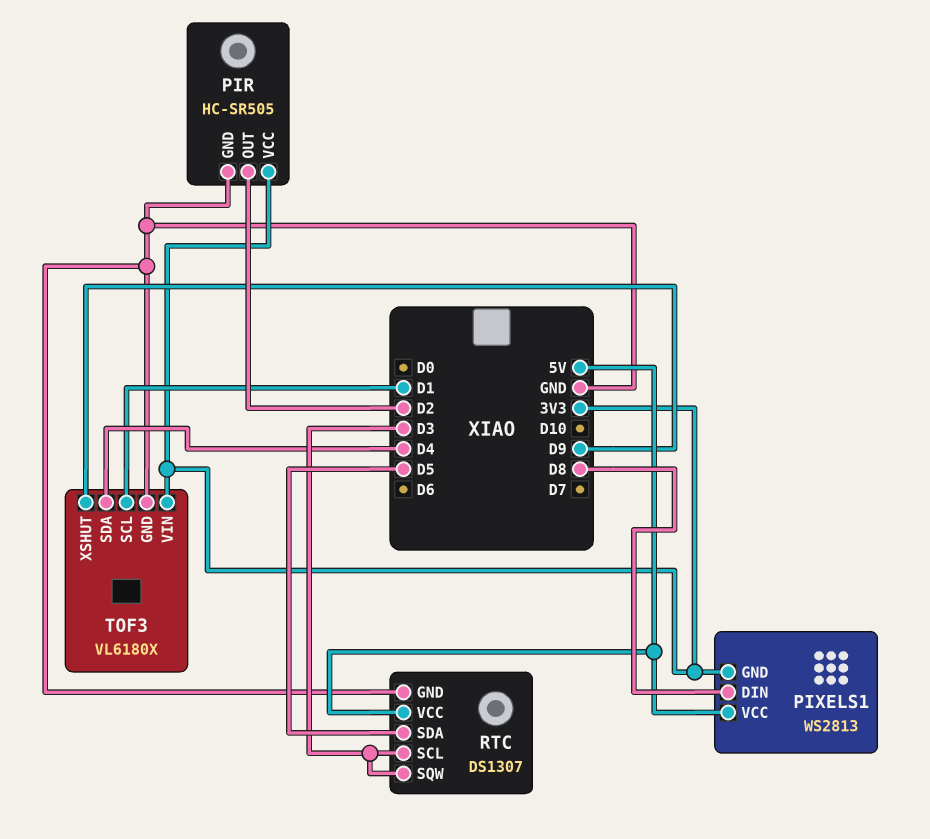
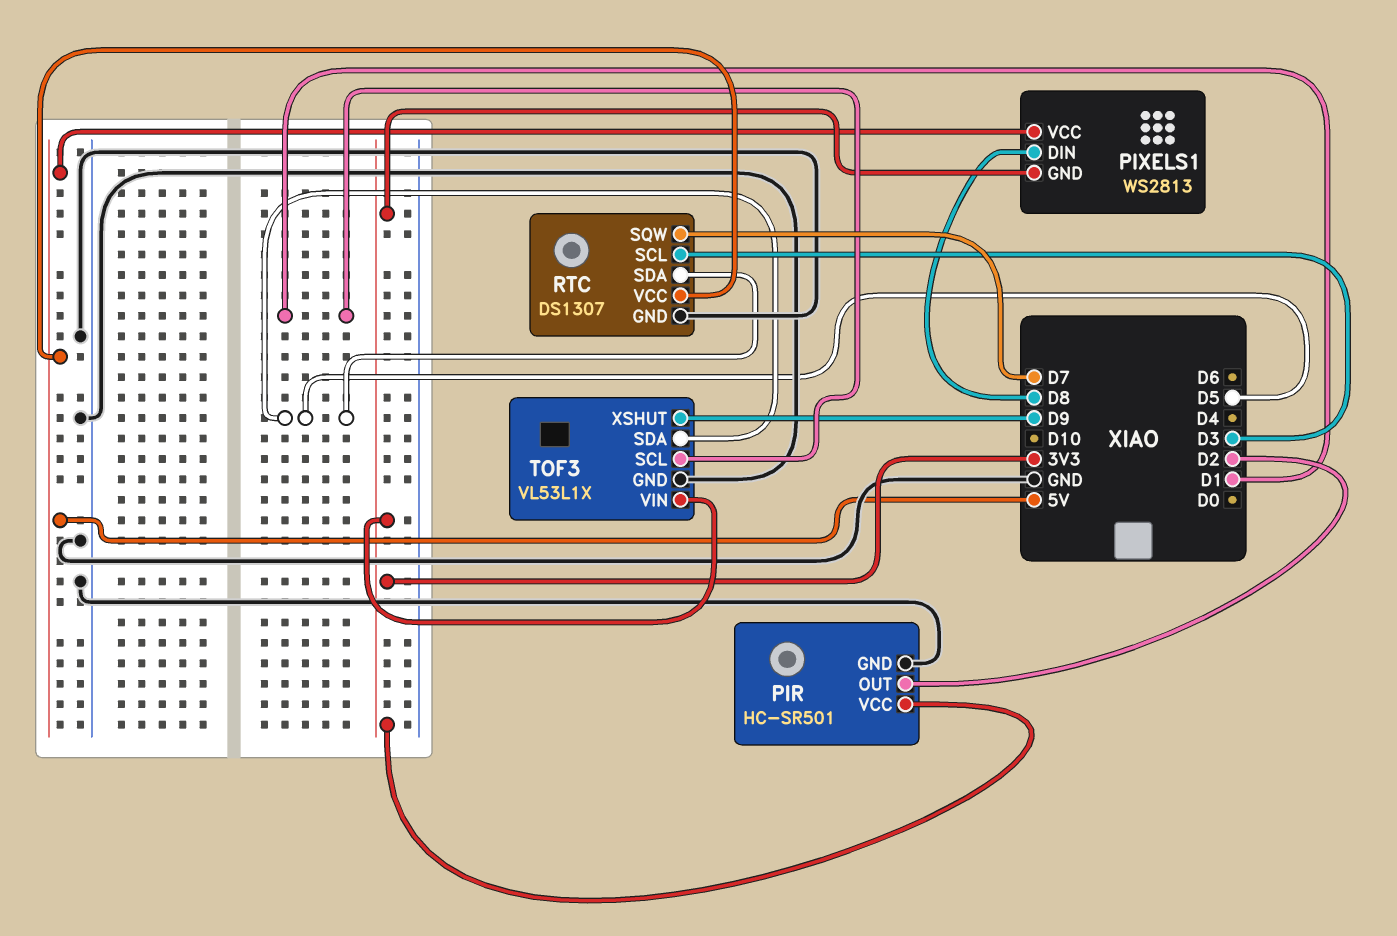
PIR: HC-SR505 -> HC-SR501
RTC pin SQW: D3 -> D7
TOF3: VL6180X -> VL53L1X
TOF3 pin SDA: D4 -> D5

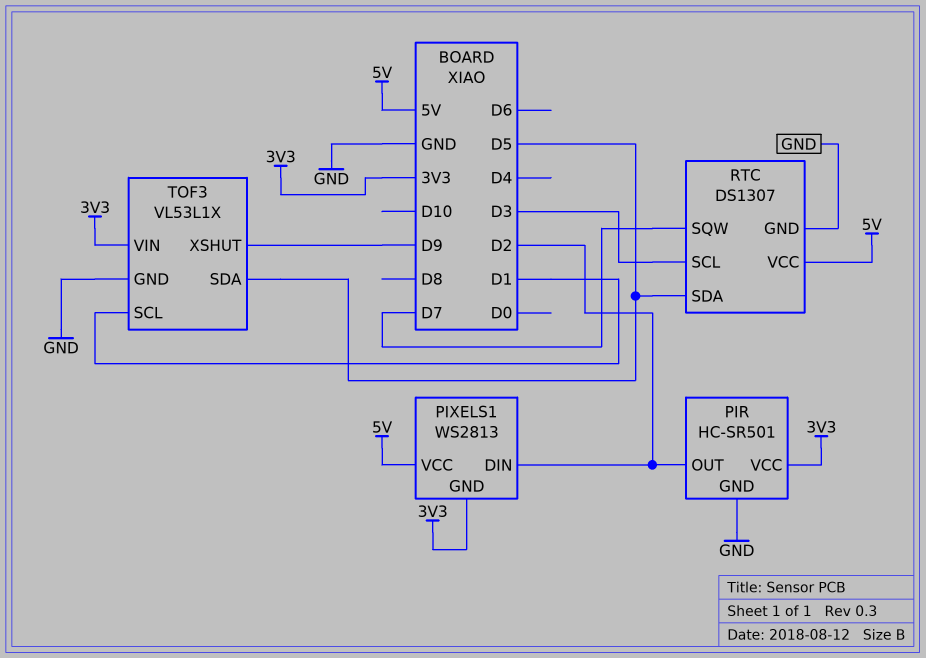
PIXELS1 pin DIN: D8 -> D2

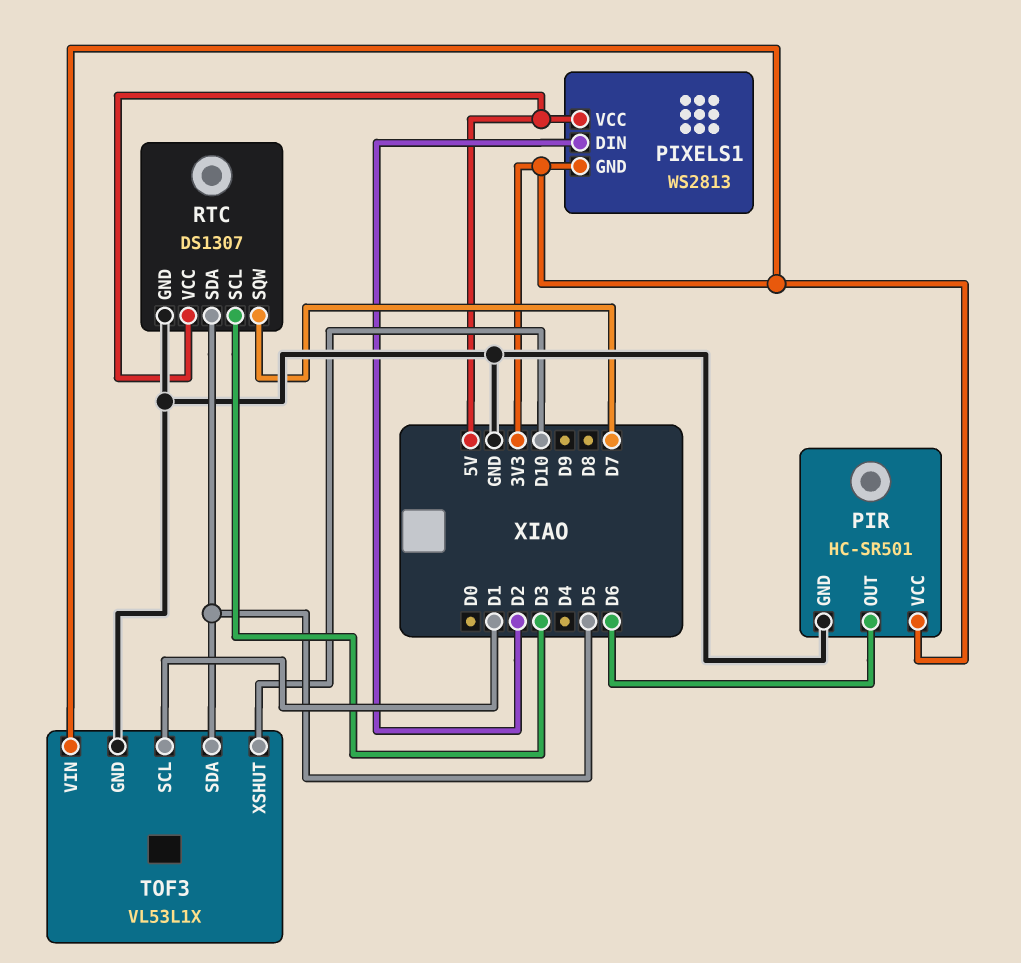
PIR pin OUT: D2 -> D6
TOF3 pin XSHUT: D9 -> D10

